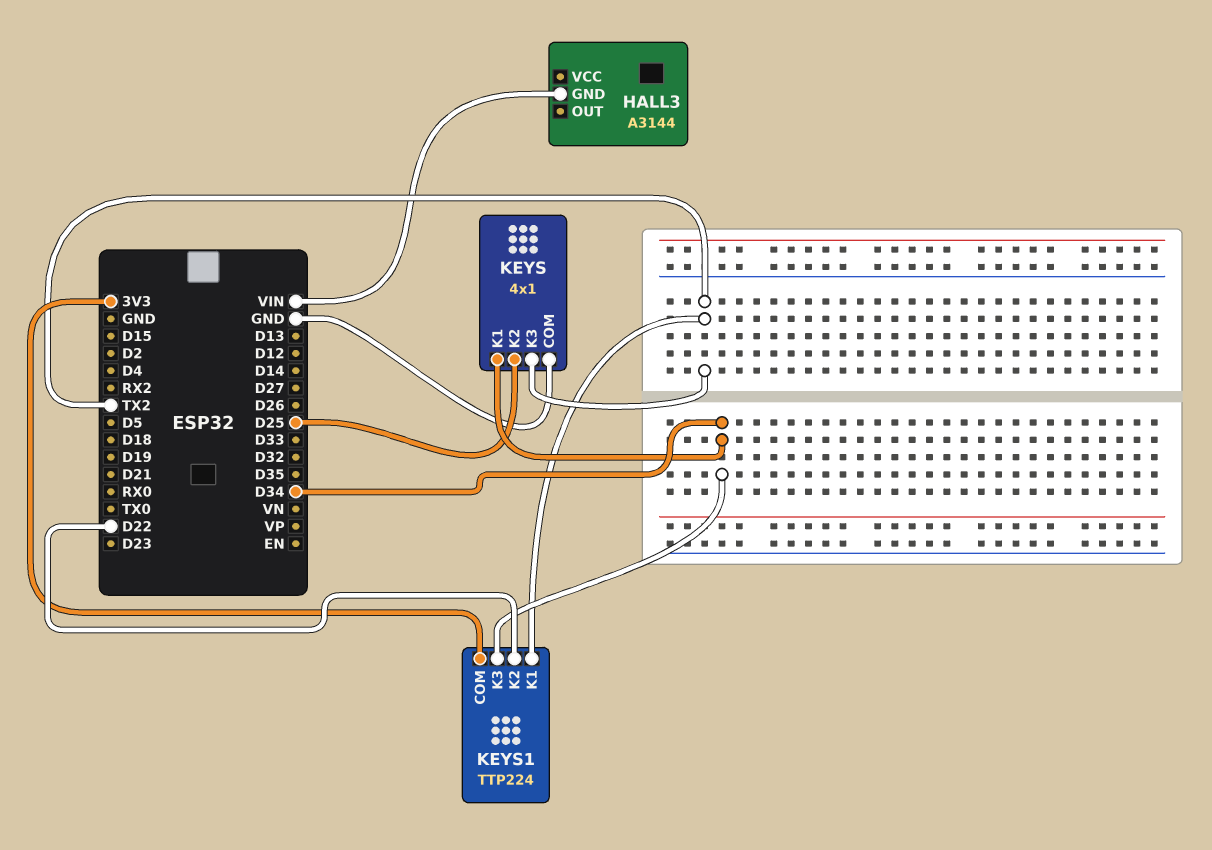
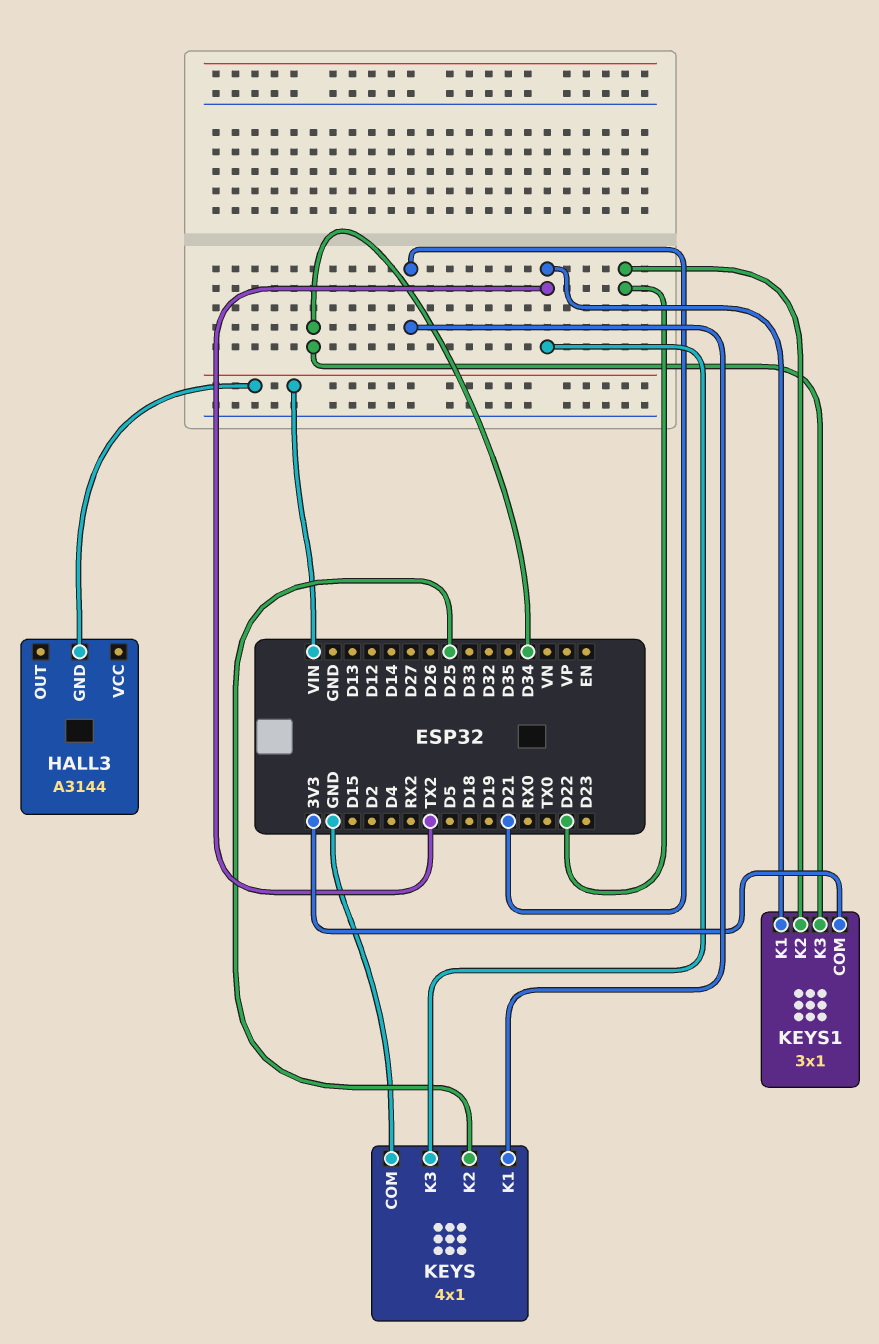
KEYS pin K1: D34 -> D21
KEYS1: TTP224 -> 3x1

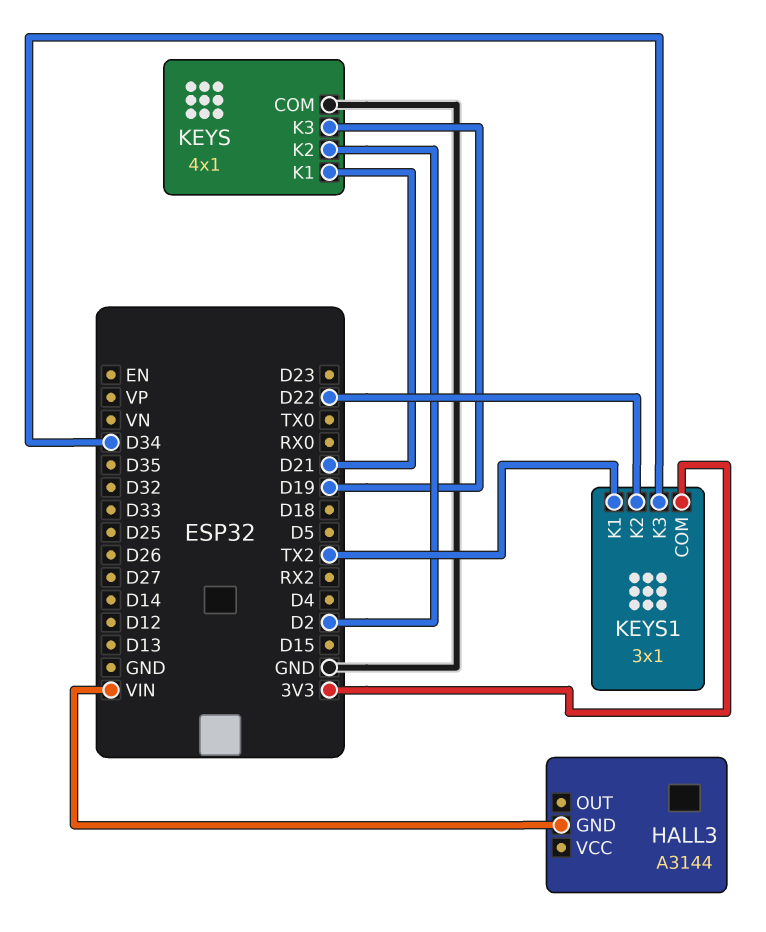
KEYS pin K2: D25 -> D2
KEYS pin K3: TX2 -> D19

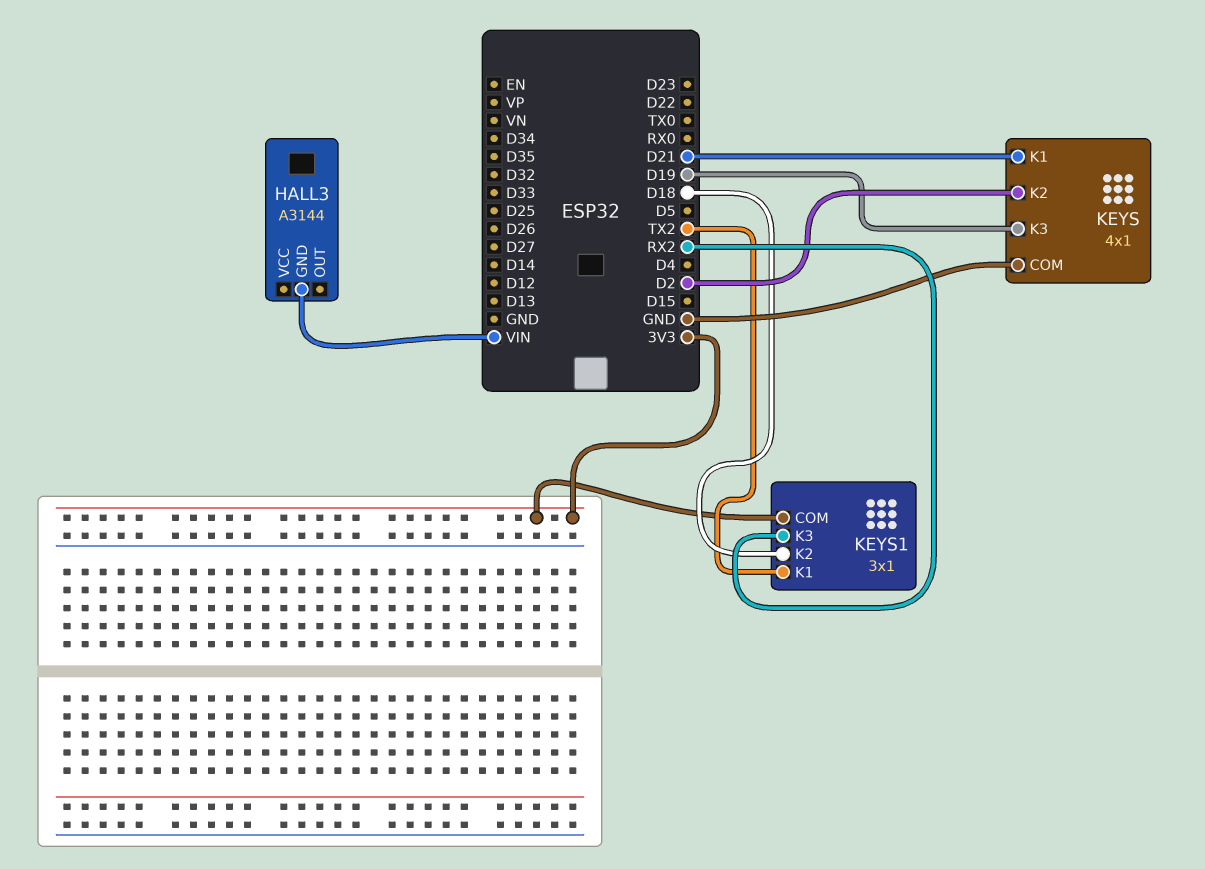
KEYS1 pin K2: D22 -> D18
KEYS1 pin K3: D34 -> RX2

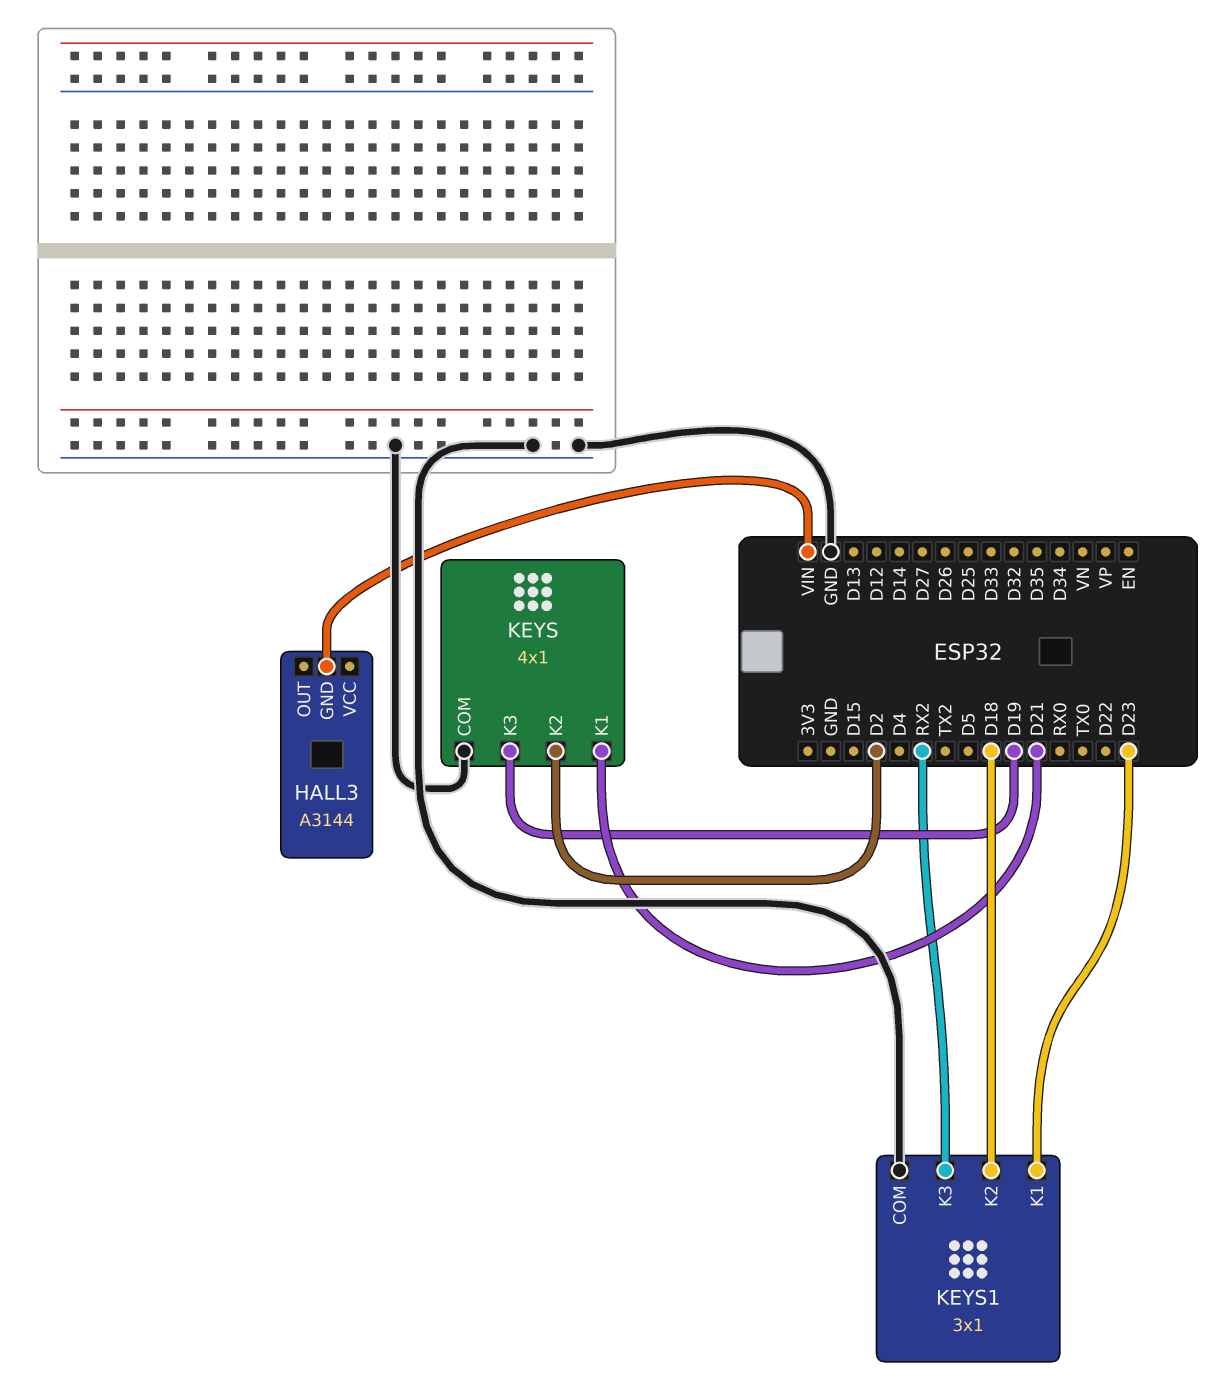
KEYS1 pin COM: 3V3 -> GND
KEYS1 pin K1: TX2 -> D23

